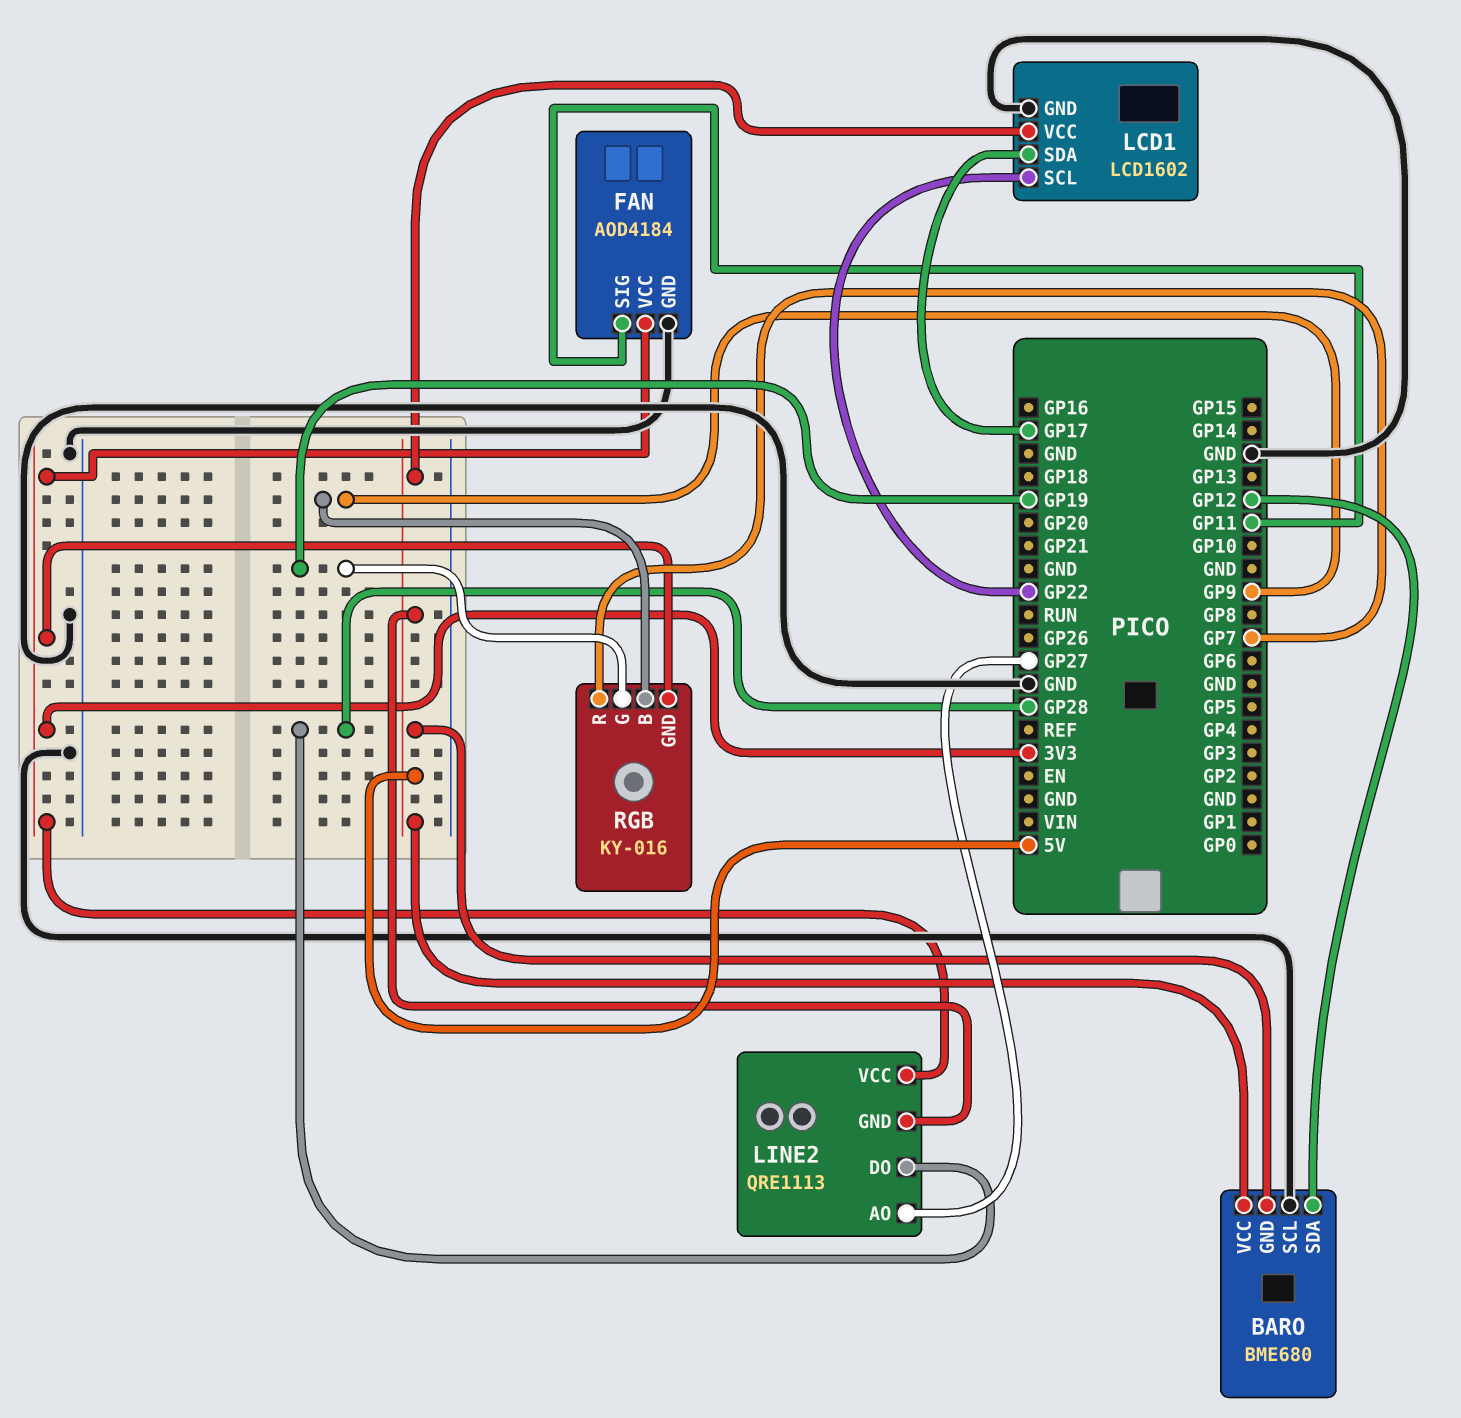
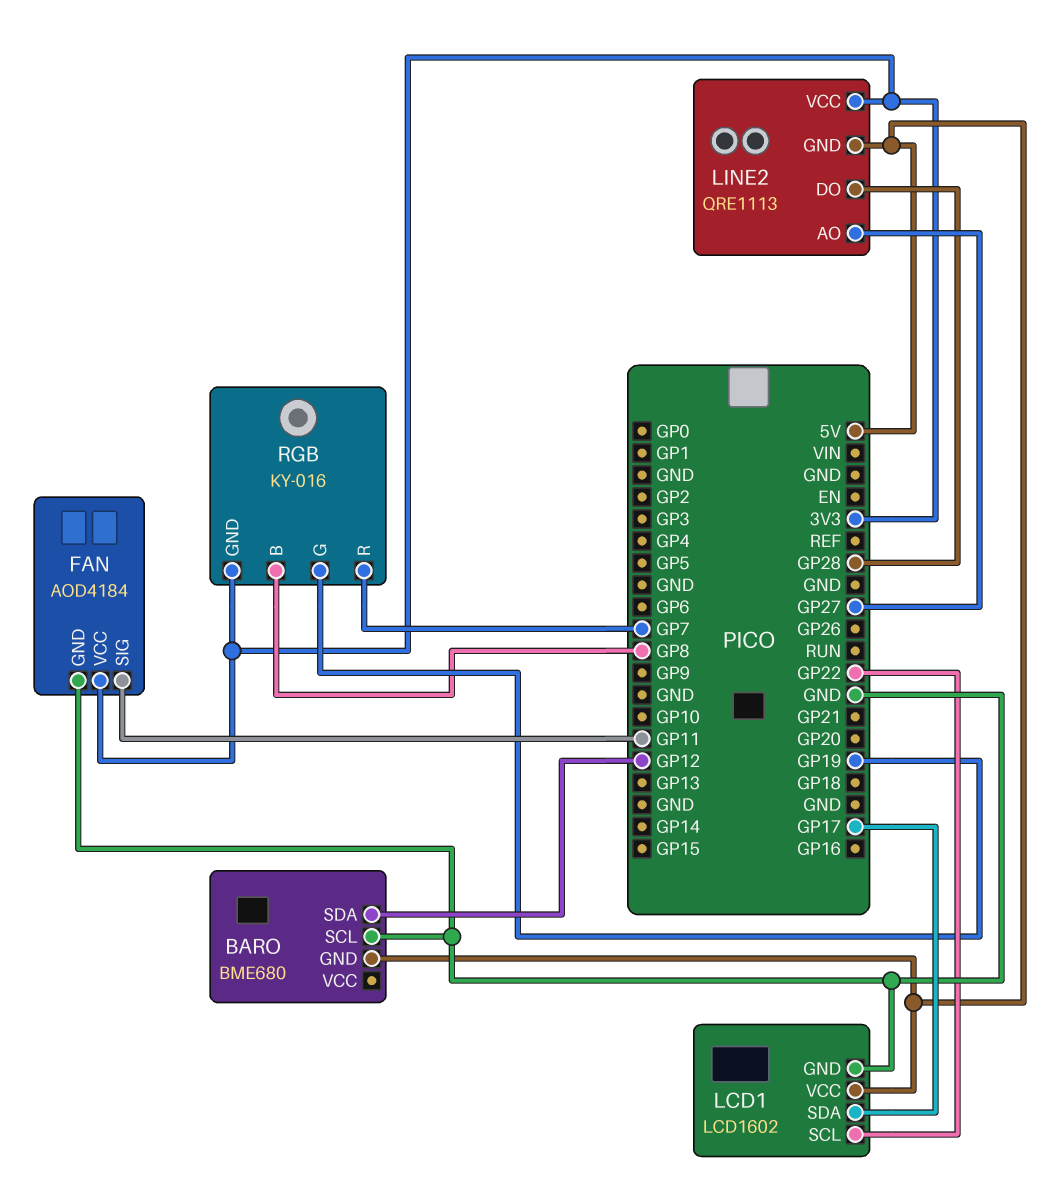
BARO pin VCC: 5V -> none
RGB pin B: GP9 -> GP8

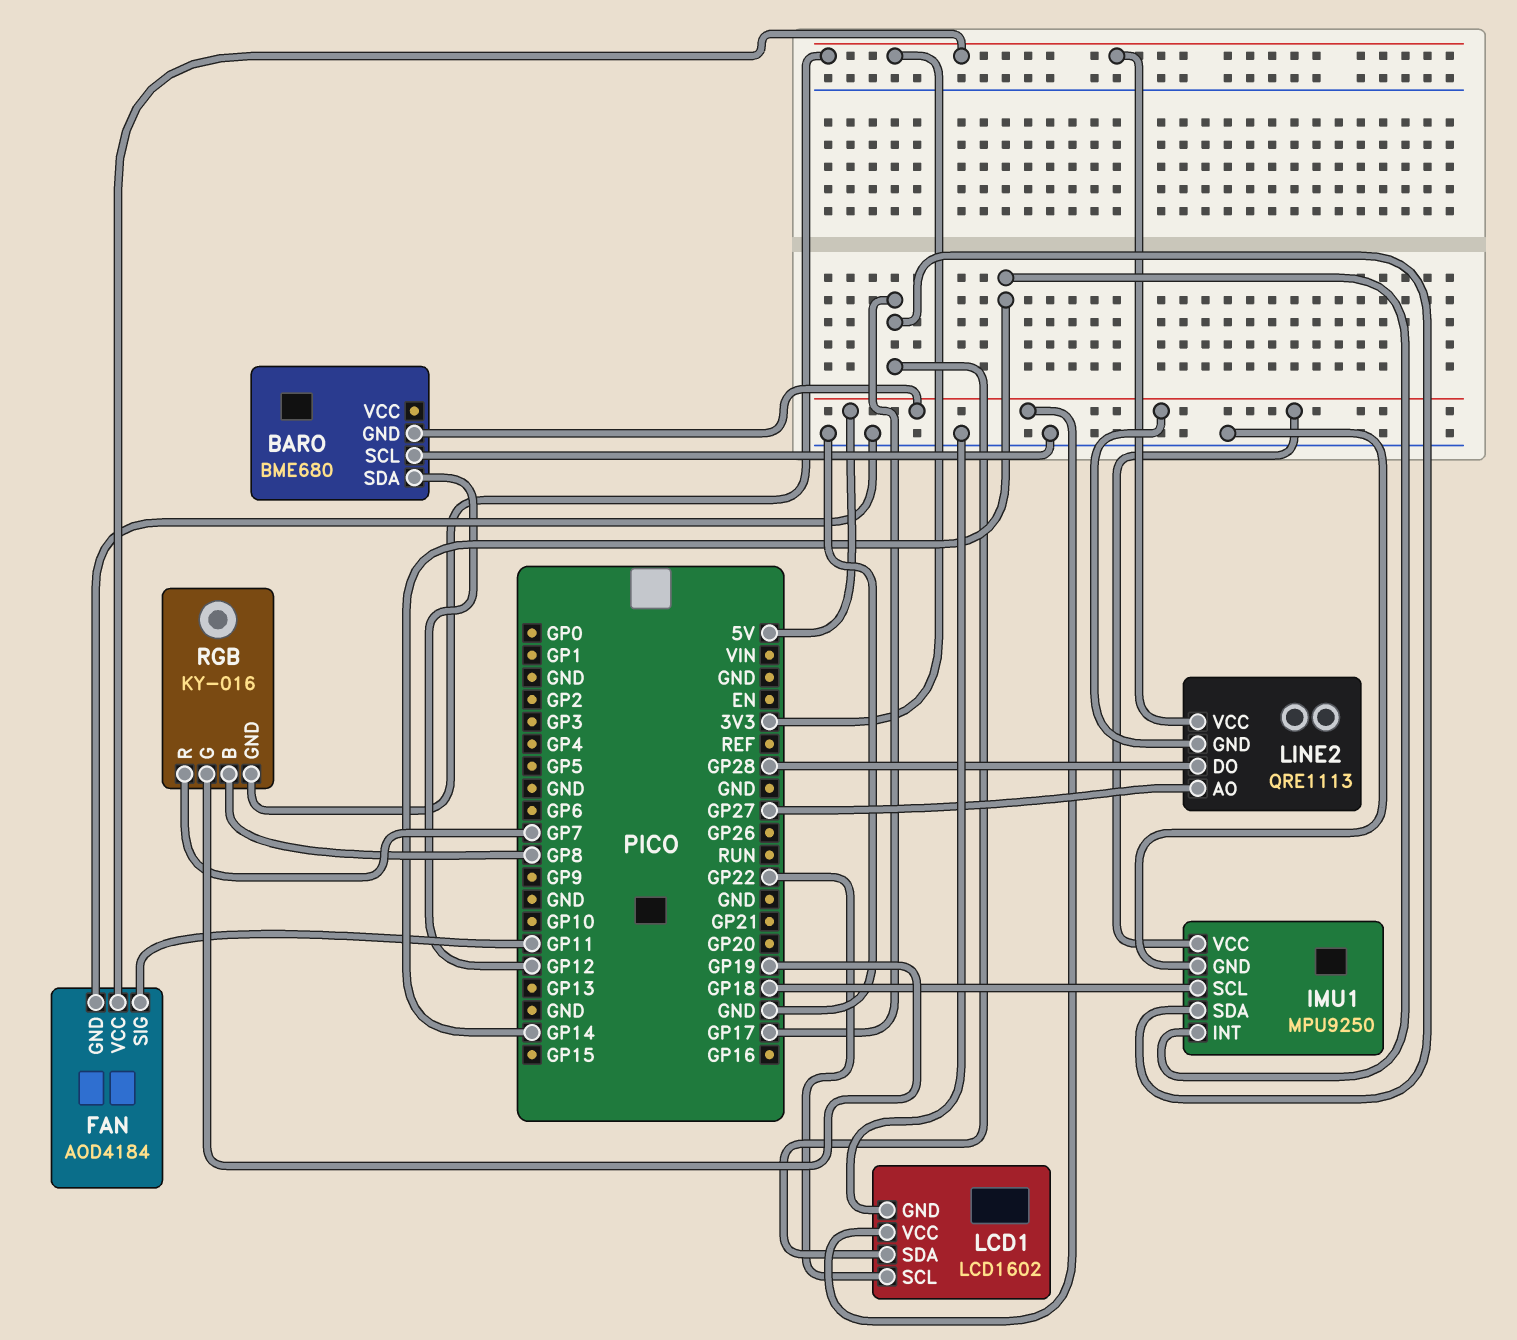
IMU1: none -> MPU9250
IMU1 pin GND: none -> GND
IMU1 pin INT: none -> GP14
IMU1 pin SCL: none -> GP18
IMU1 pin SDA: none -> GP17
IMU1 pin VCC: none -> 5V

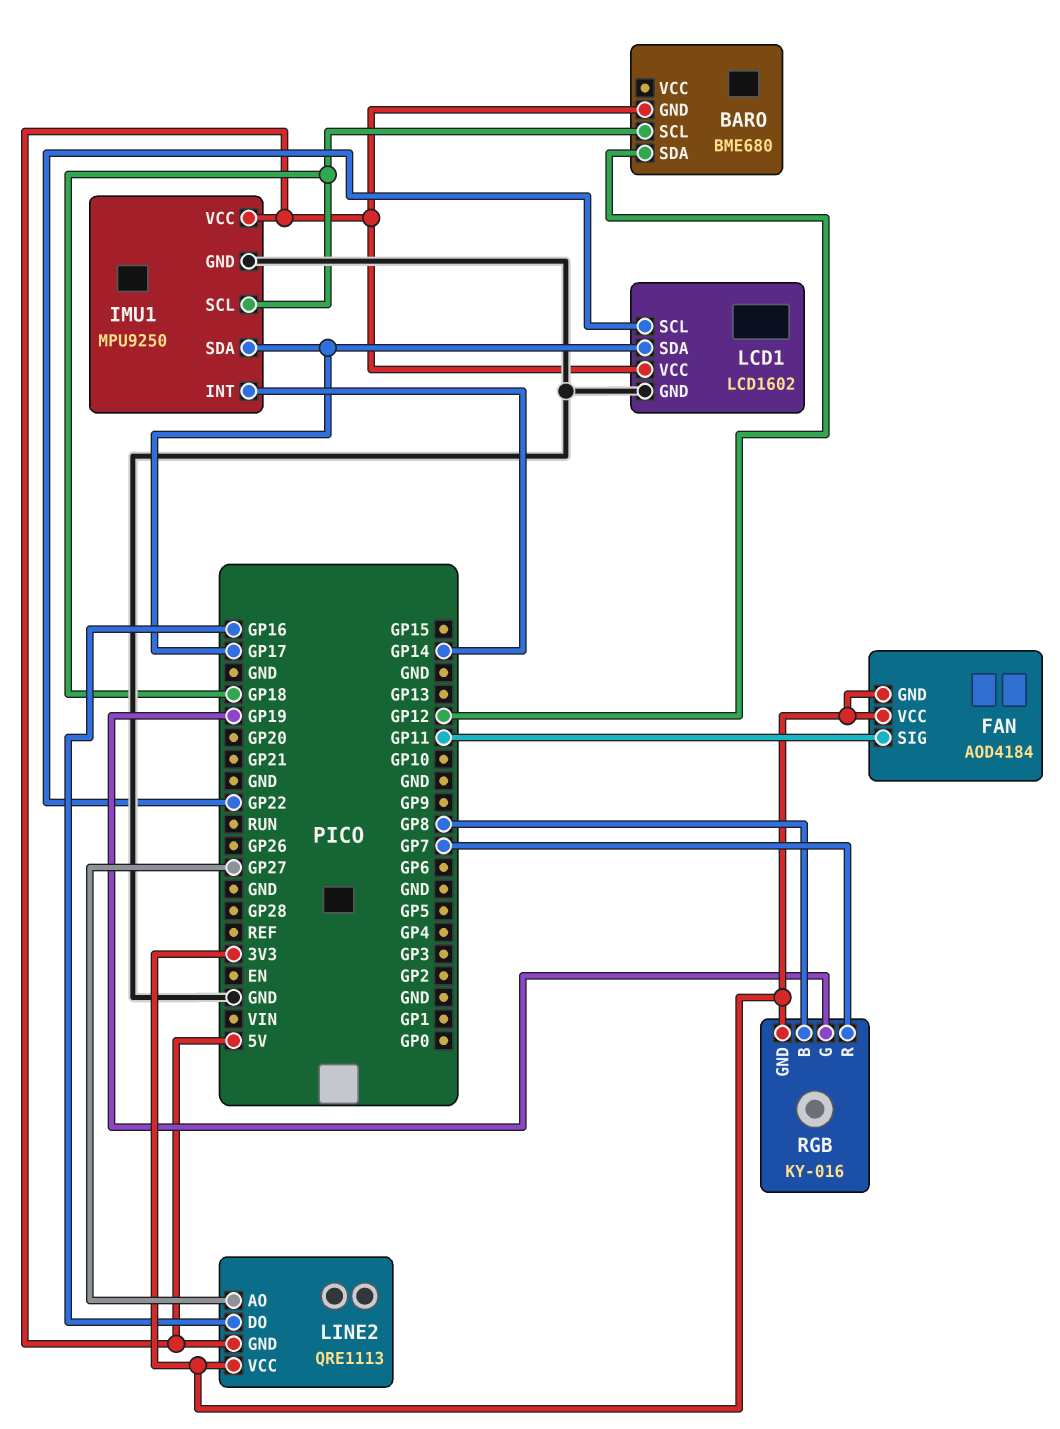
BARO pin SCL: GND -> GP18
FAN pin GND: GND -> 3V3
LINE2 pin DO: GP28 -> GP16

